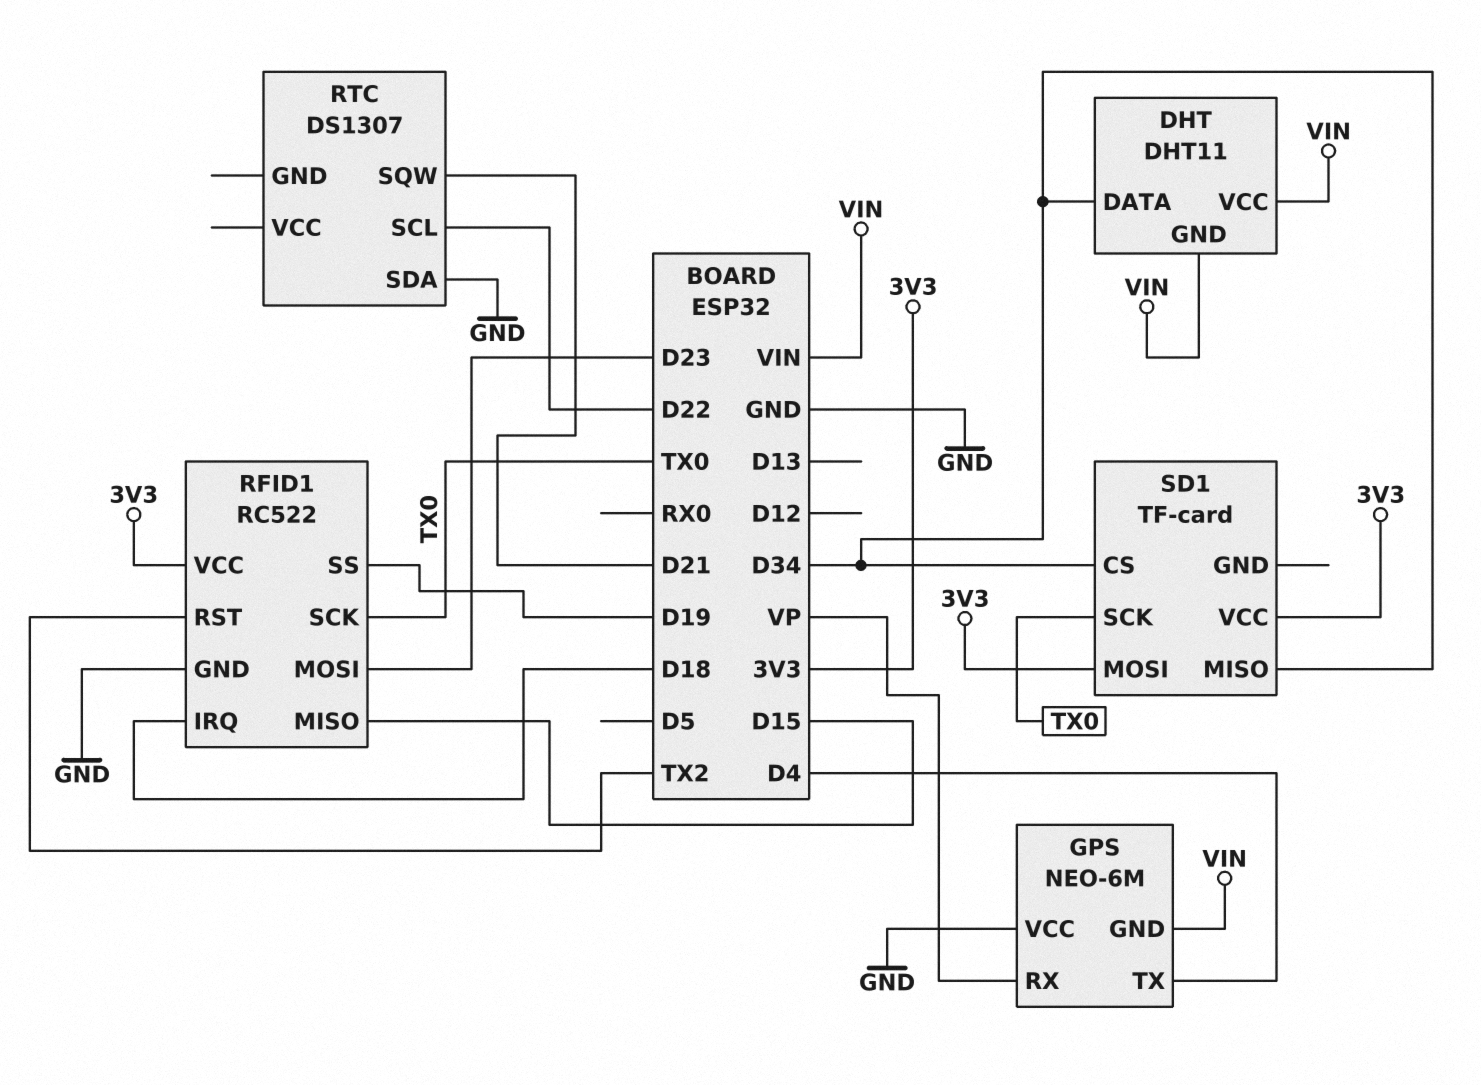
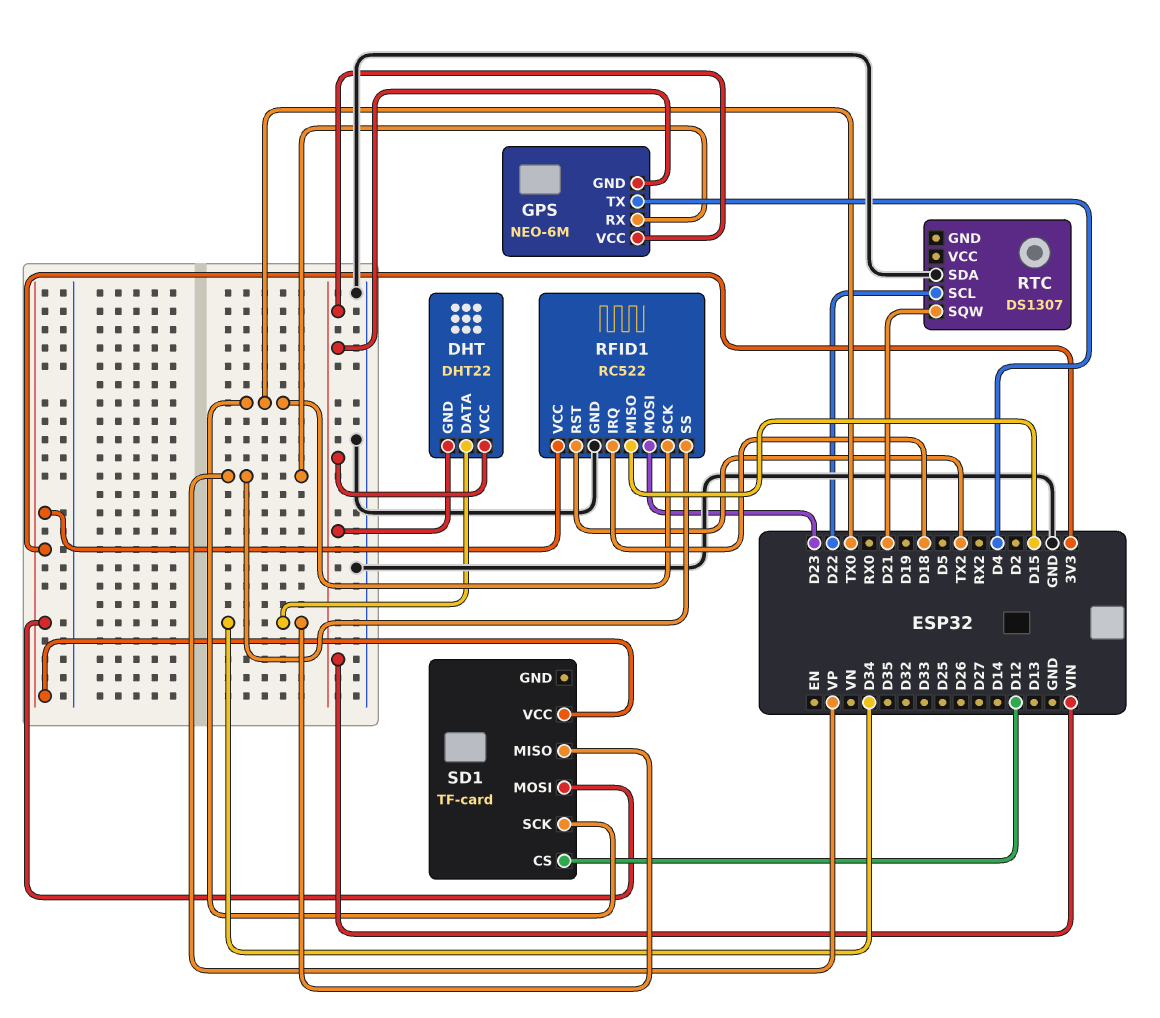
DHT: DHT11 -> DHT22
GPS pin VCC: GND -> VIN
RFID1 pin SS: D19 -> VP
SD1 pin CS: D34 -> D12

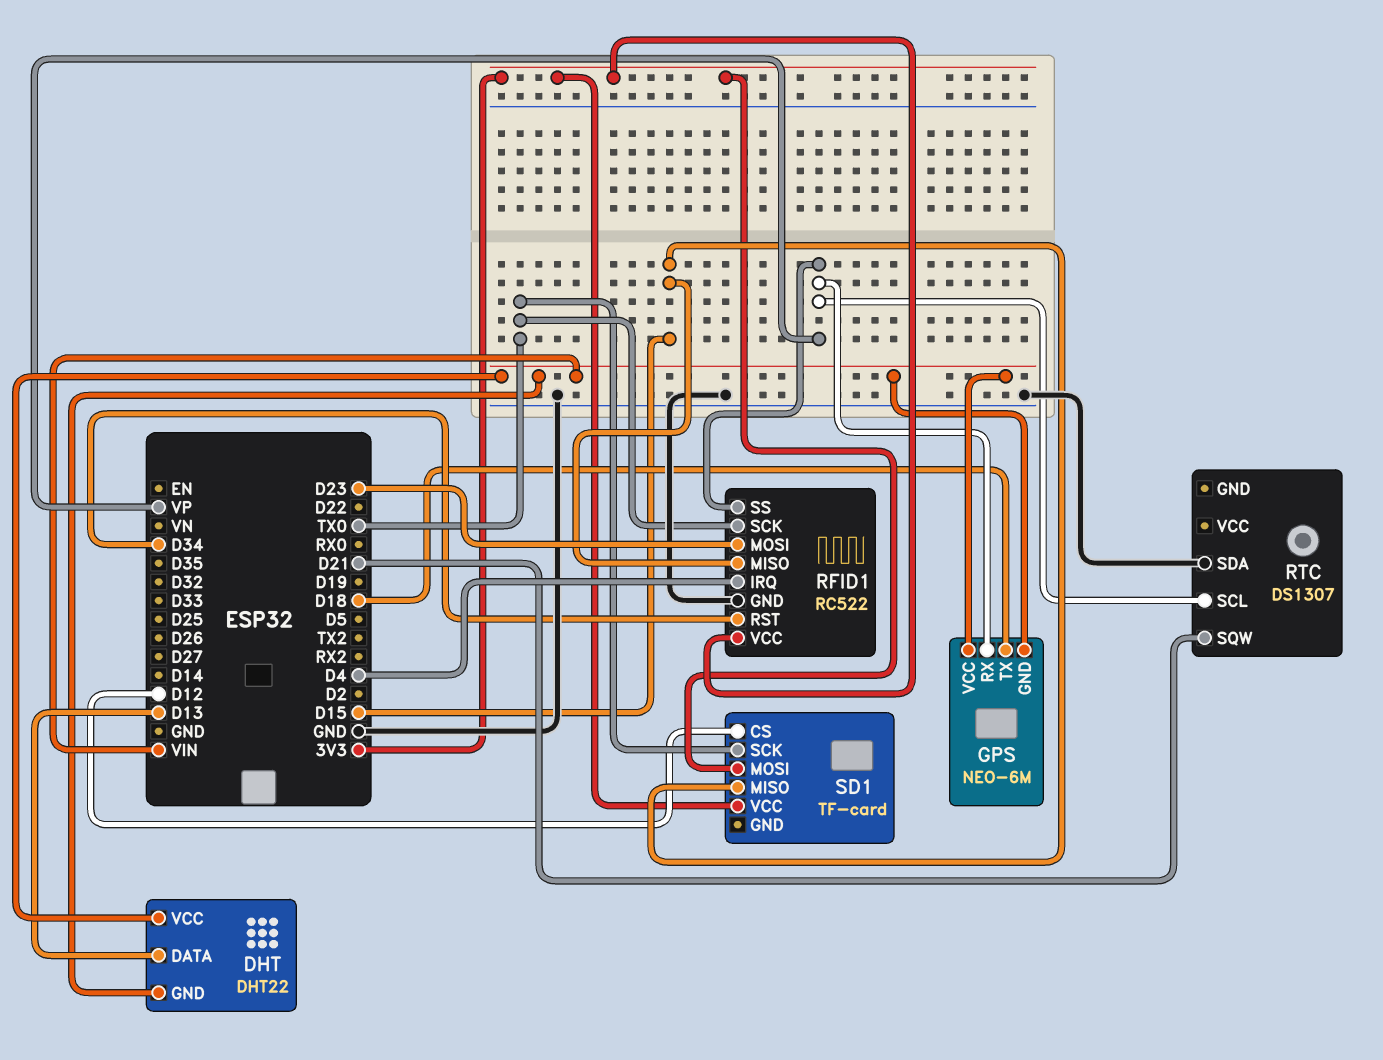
DHT pin DATA: D34 -> D13
GPS pin TX: D4 -> D18
RFID1 pin IRQ: D18 -> D4
RFID1 pin RST: TX2 -> D34
RTC pin SCL: D22 -> VP
SD1 pin MISO: D34 -> D15

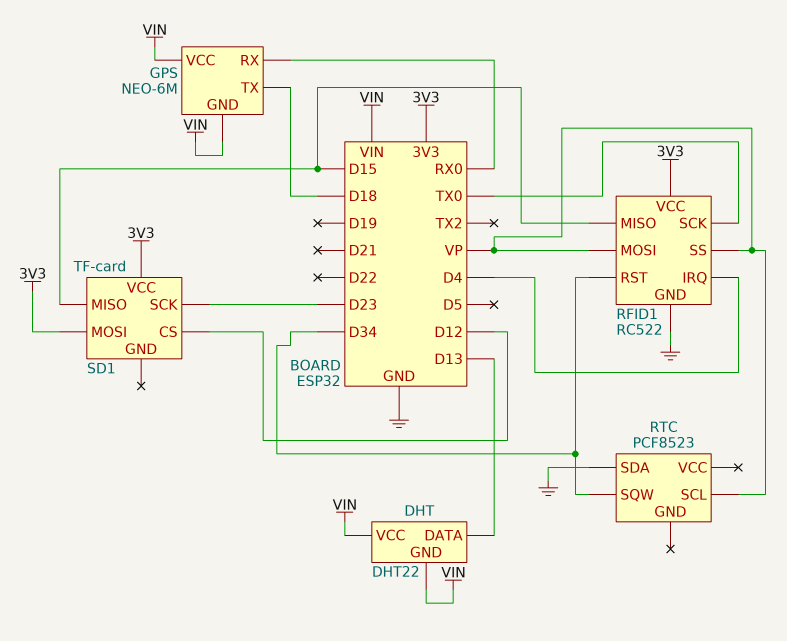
GPS pin RX: VP -> RX0
RFID1 pin MOSI: D23 -> VP
RTC: DS1307 -> PCF8523
RTC pin SQW: D21 -> D34
SD1 pin SCK: TX0 -> D23

